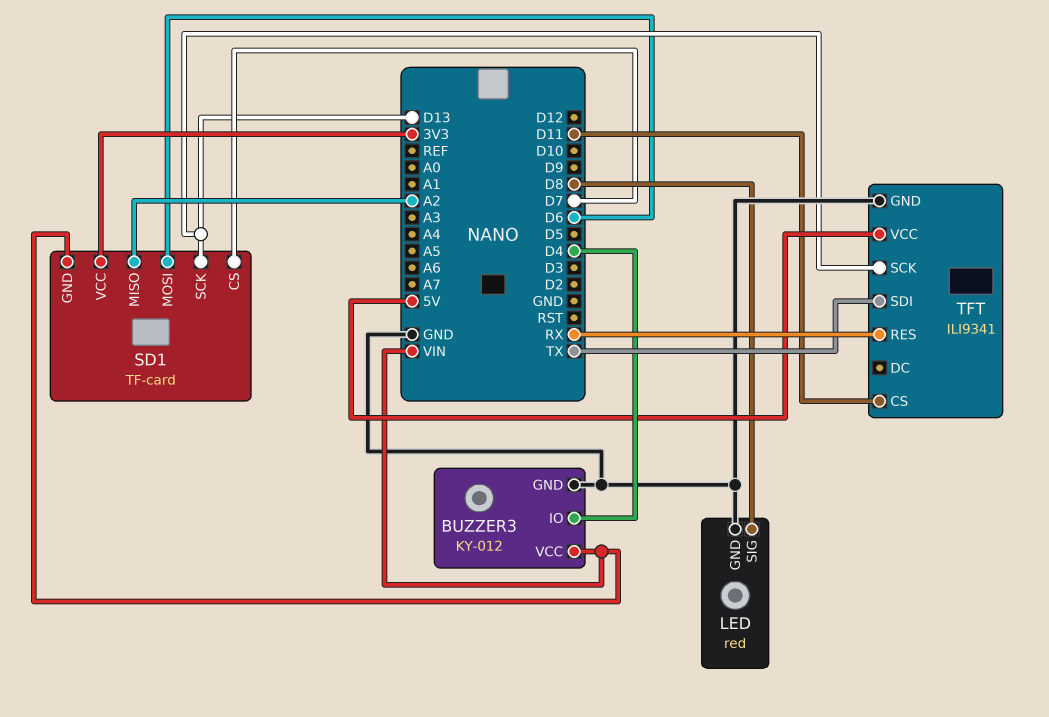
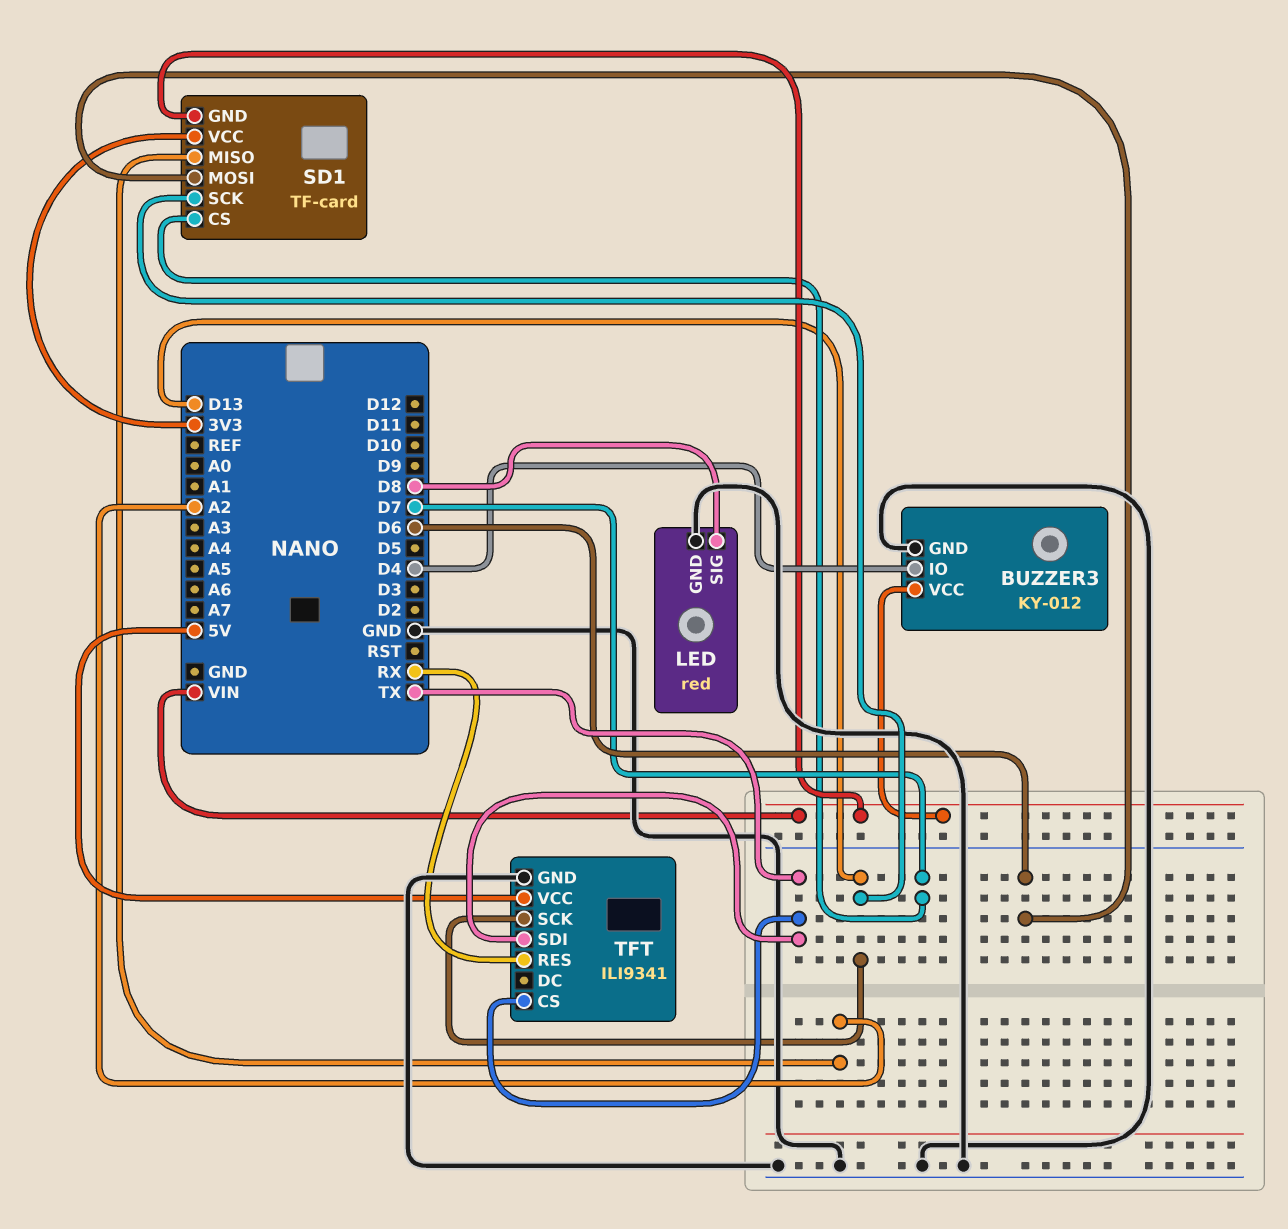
TFT pin CS: D11 -> TX

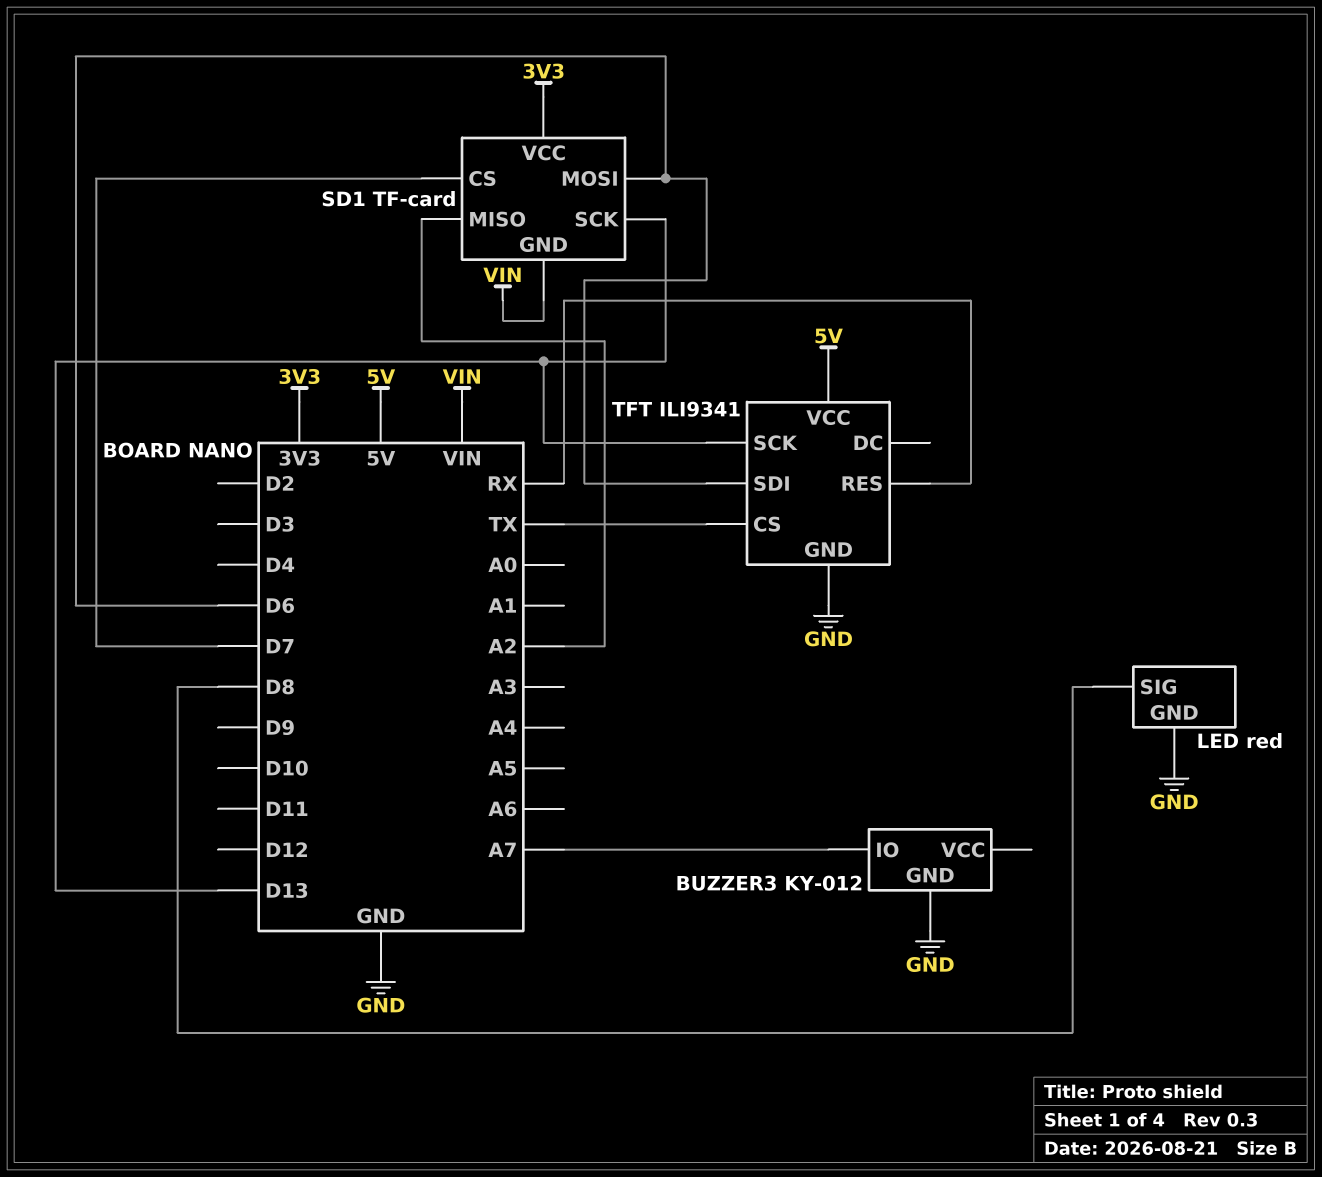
BUZZER3 pin IO: D4 -> A7
BUZZER3 pin VCC: VIN -> none
TFT pin SDI: TX -> D6

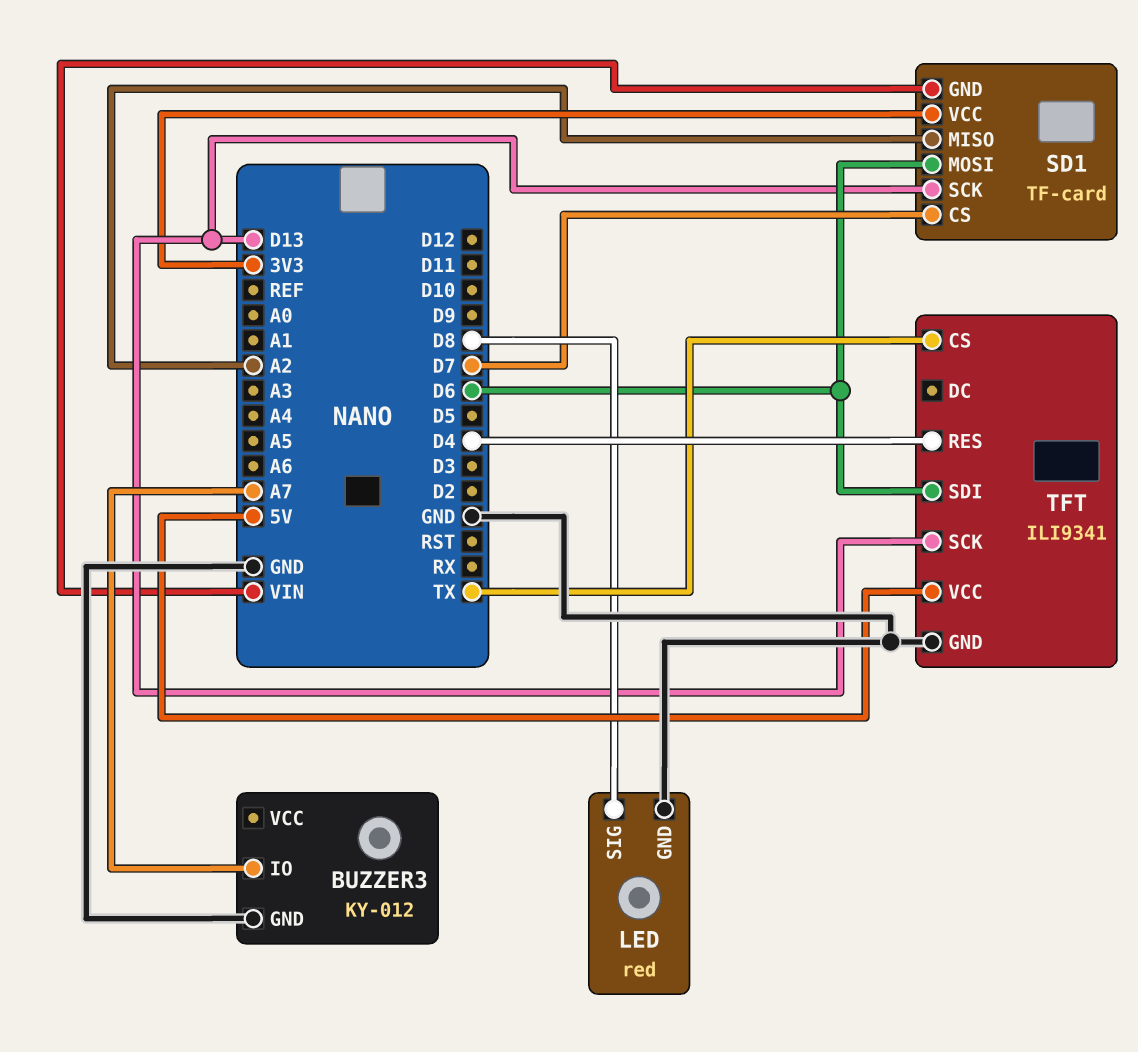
TFT pin RES: RX -> D4

